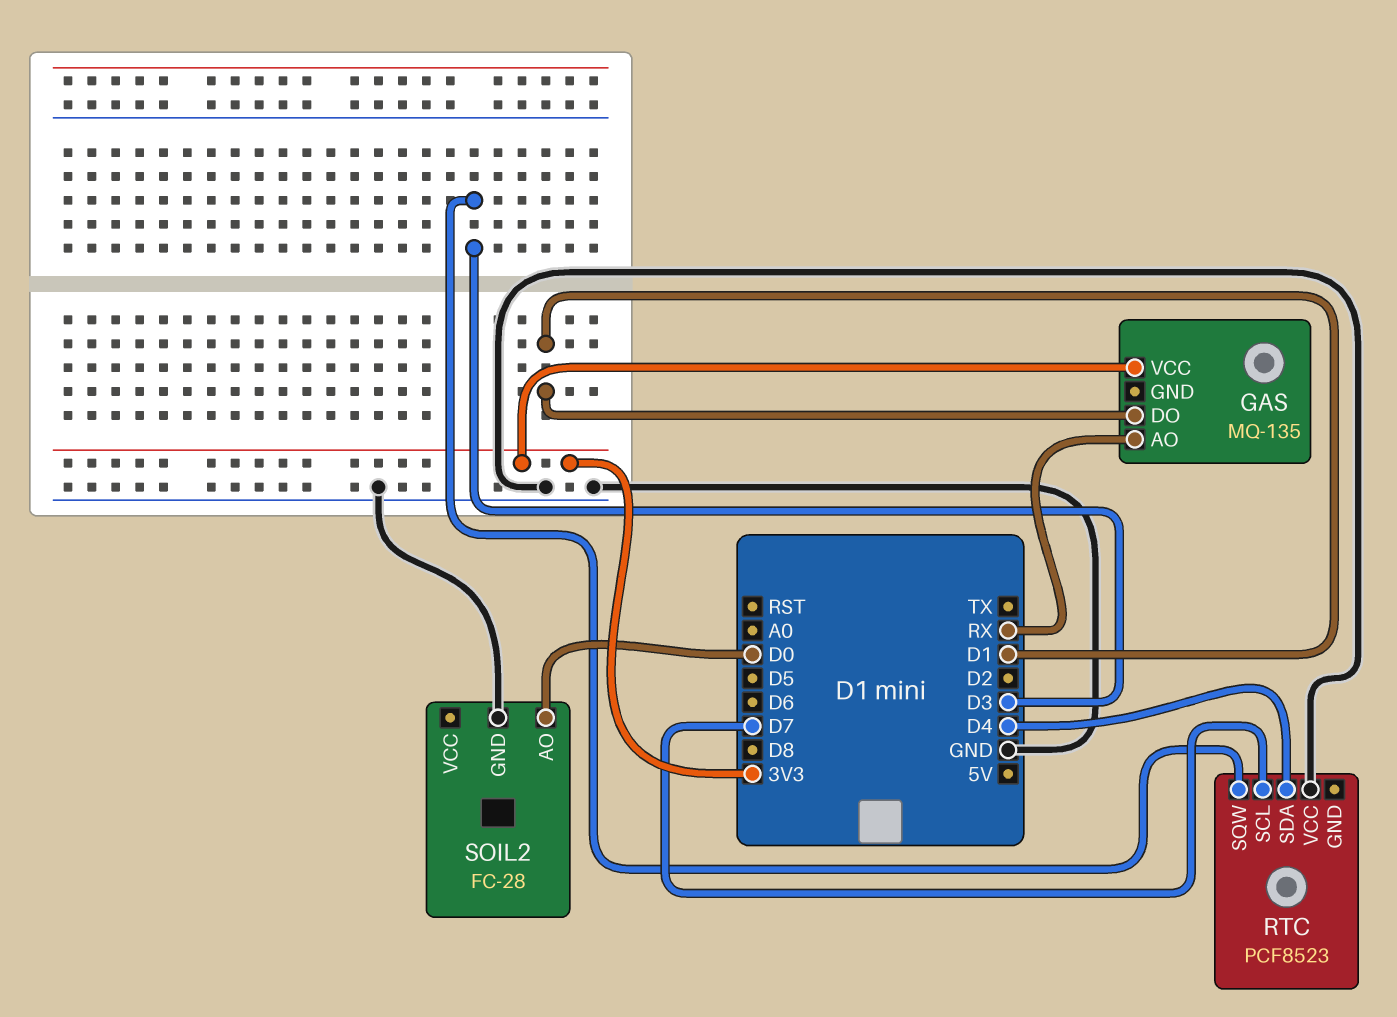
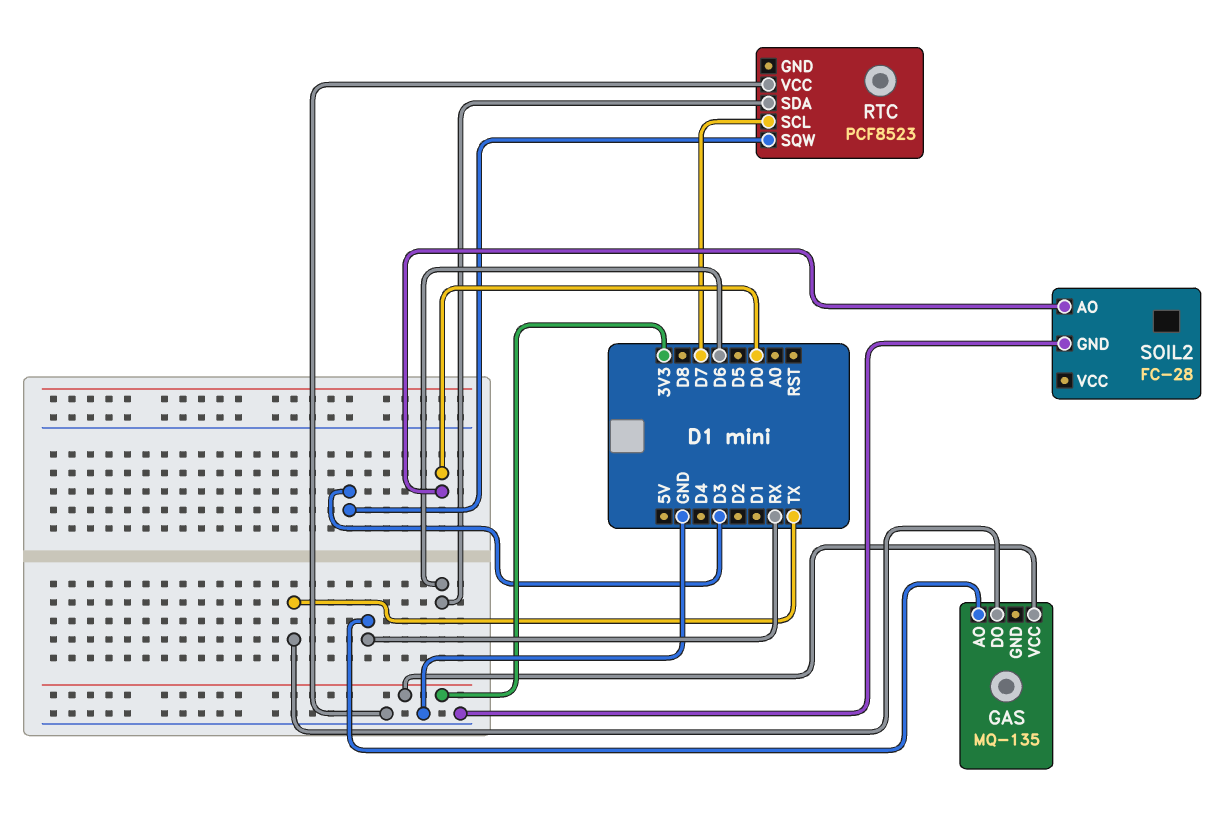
GAS pin DO: D1 -> TX
RTC pin SDA: D4 -> D6

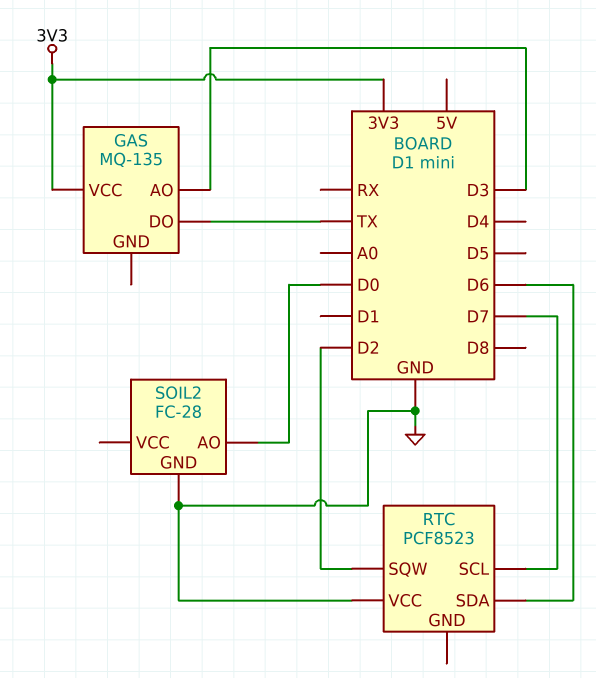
GAS pin AO: RX -> D3
RTC pin SQW: D3 -> D2

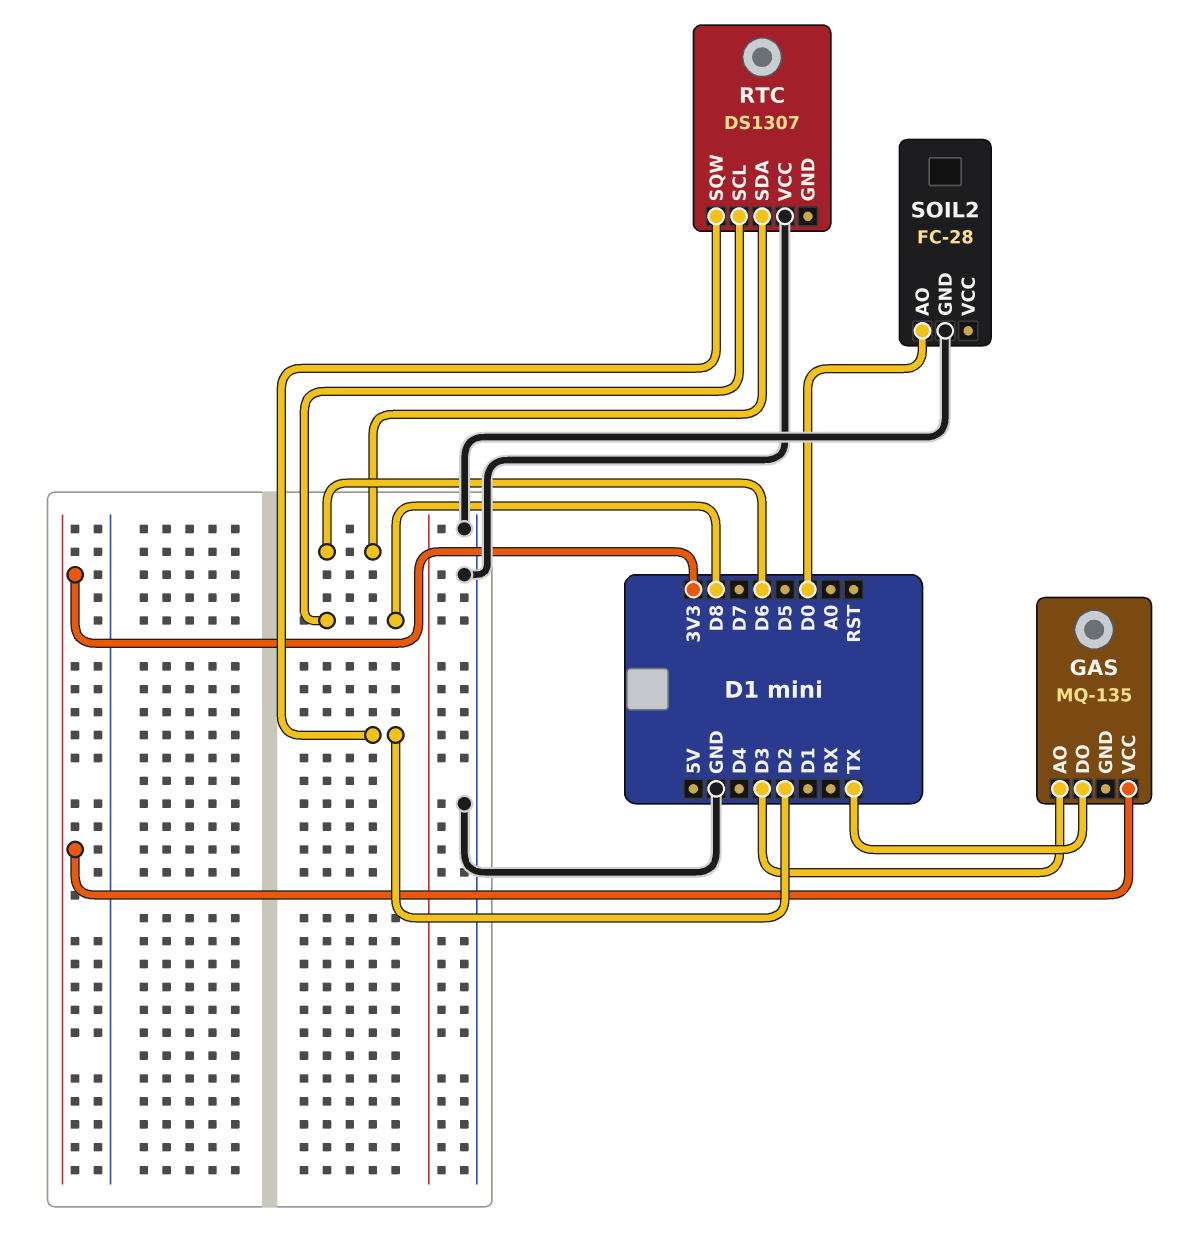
RTC: PCF8523 -> DS1307
RTC pin SCL: D7 -> D8

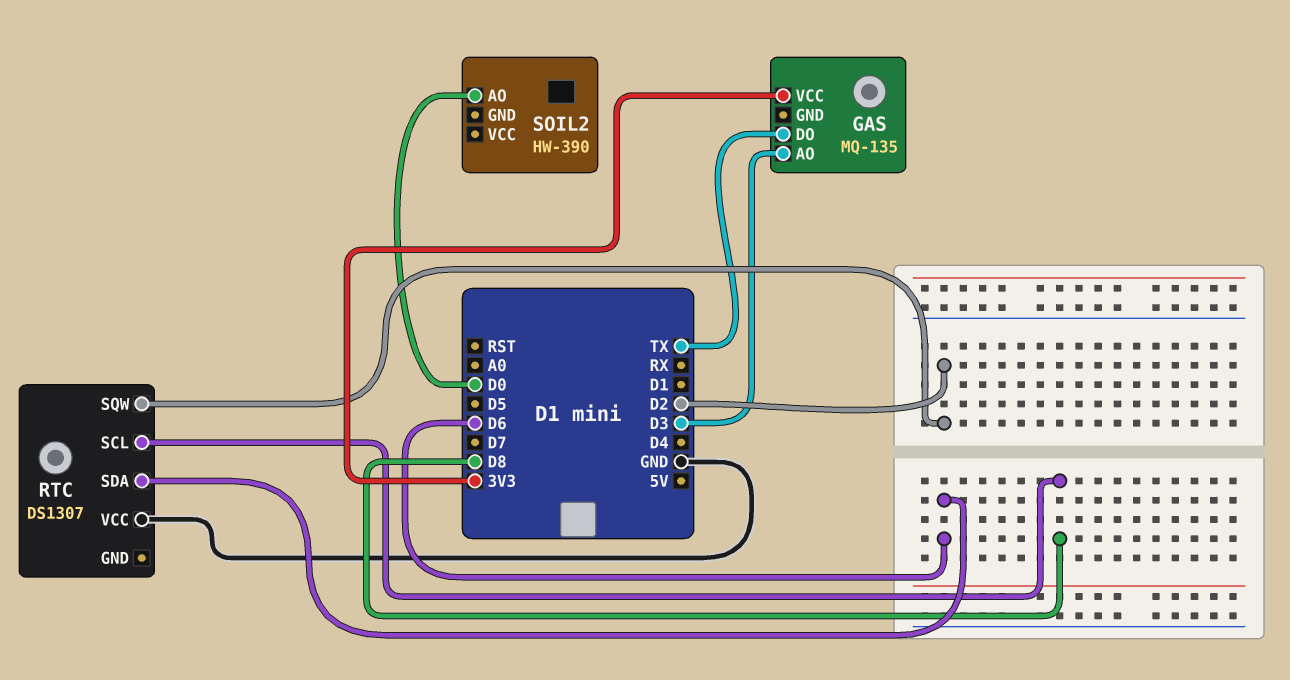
SOIL2: FC-28 -> HW-390
SOIL2 pin GND: GND -> none

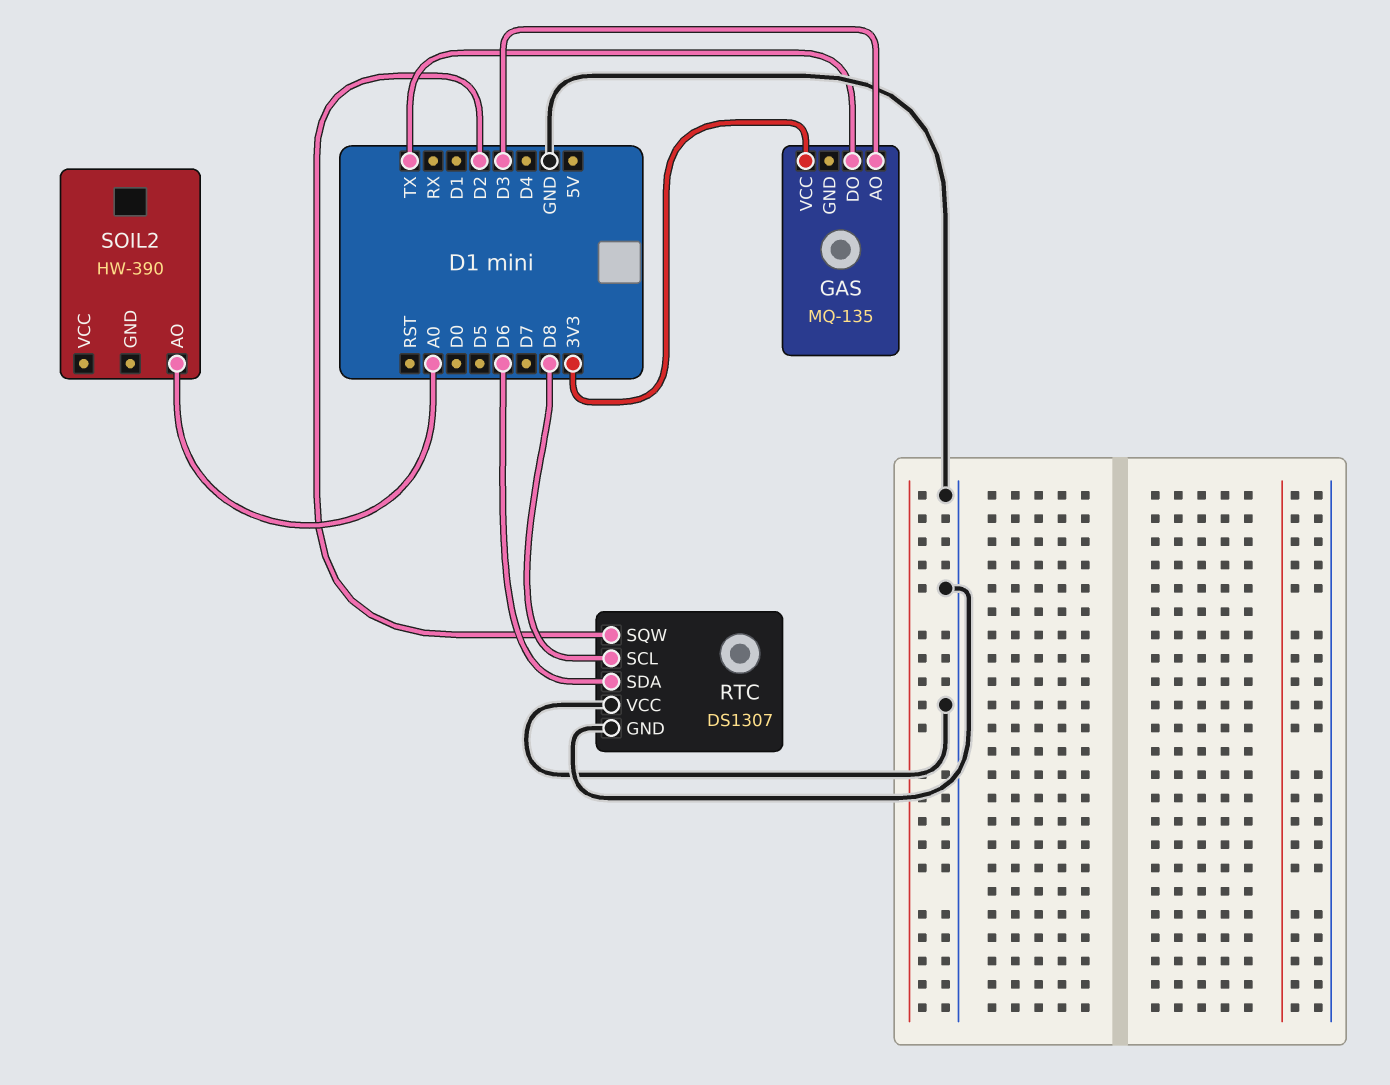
RTC pin GND: none -> GND
SOIL2 pin AO: D0 -> A0

